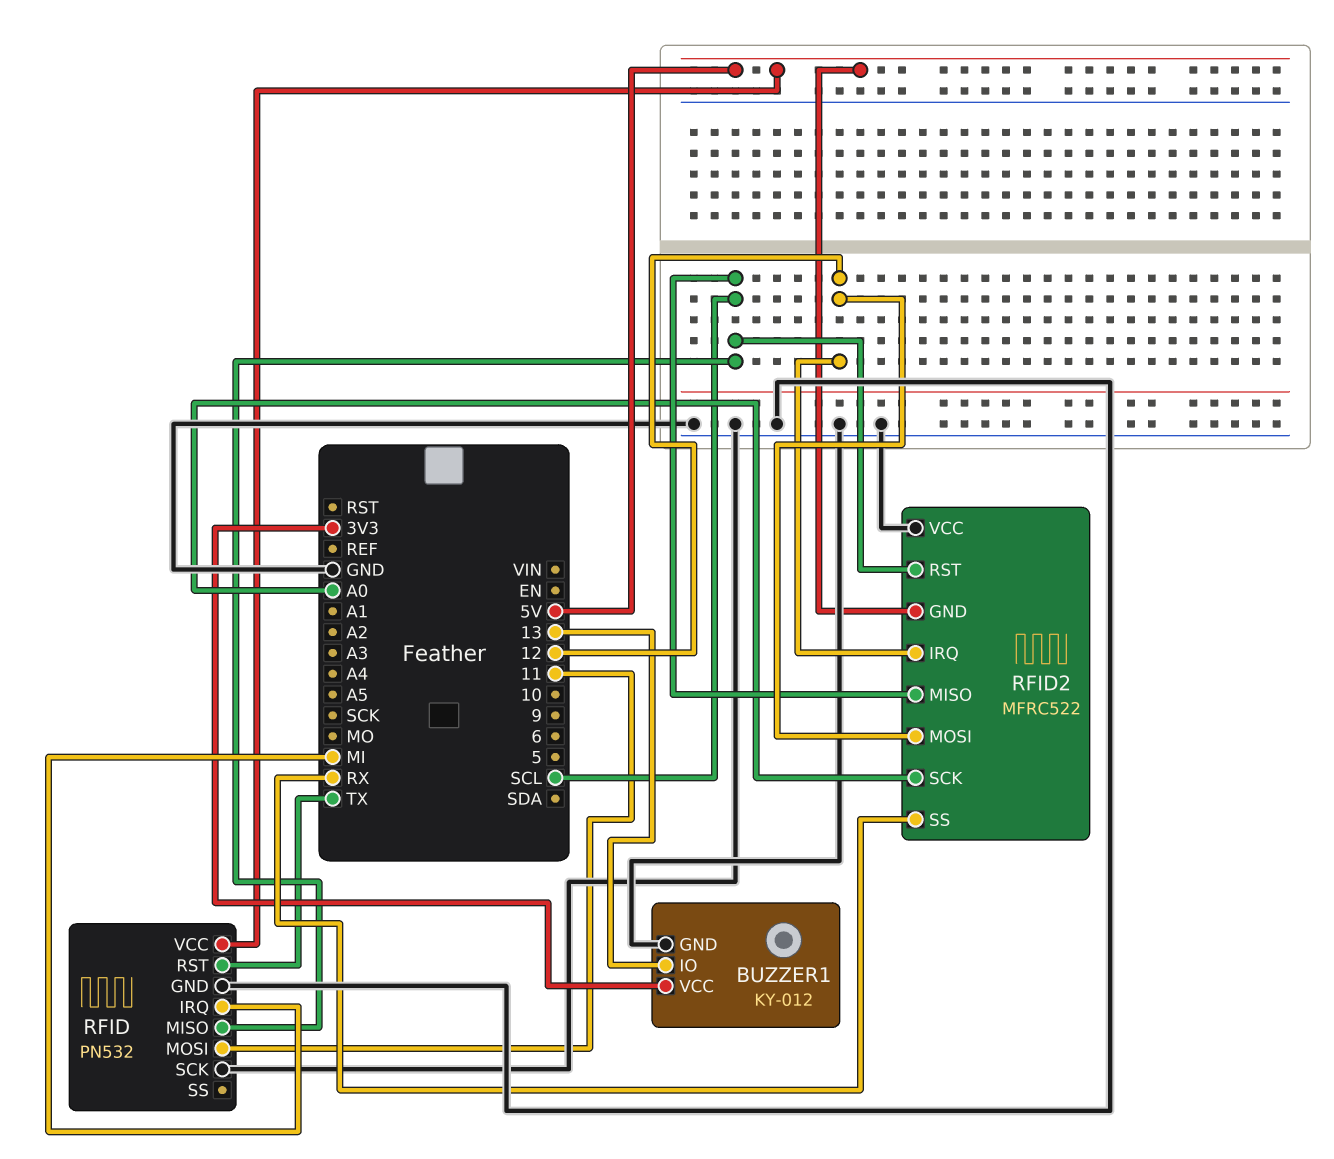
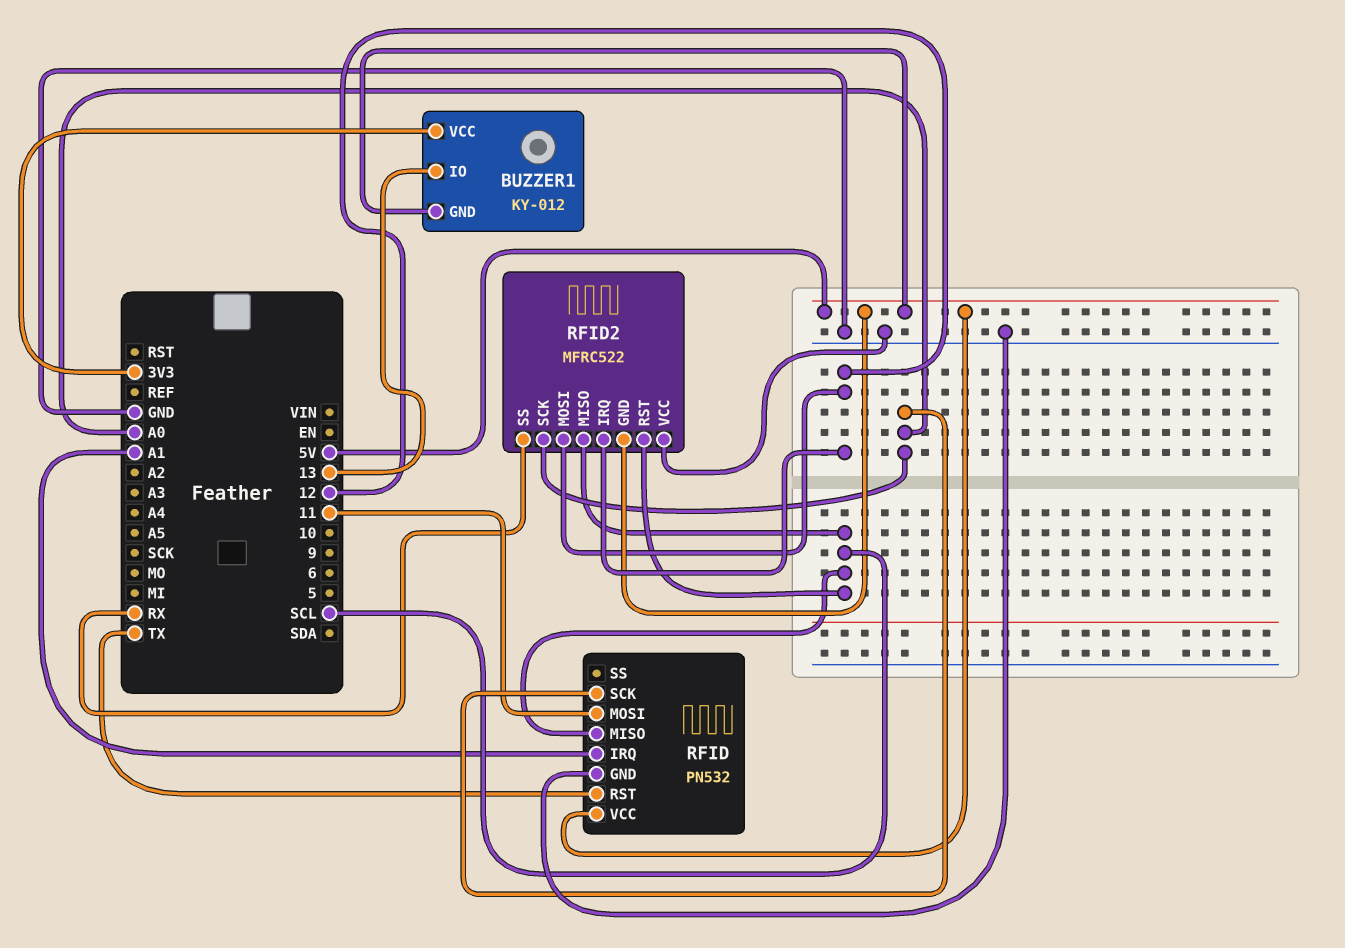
BUZZER1 pin GND: GND -> 5V
RFID pin IRQ: MI -> A1
RFID pin SCK: GND -> A0

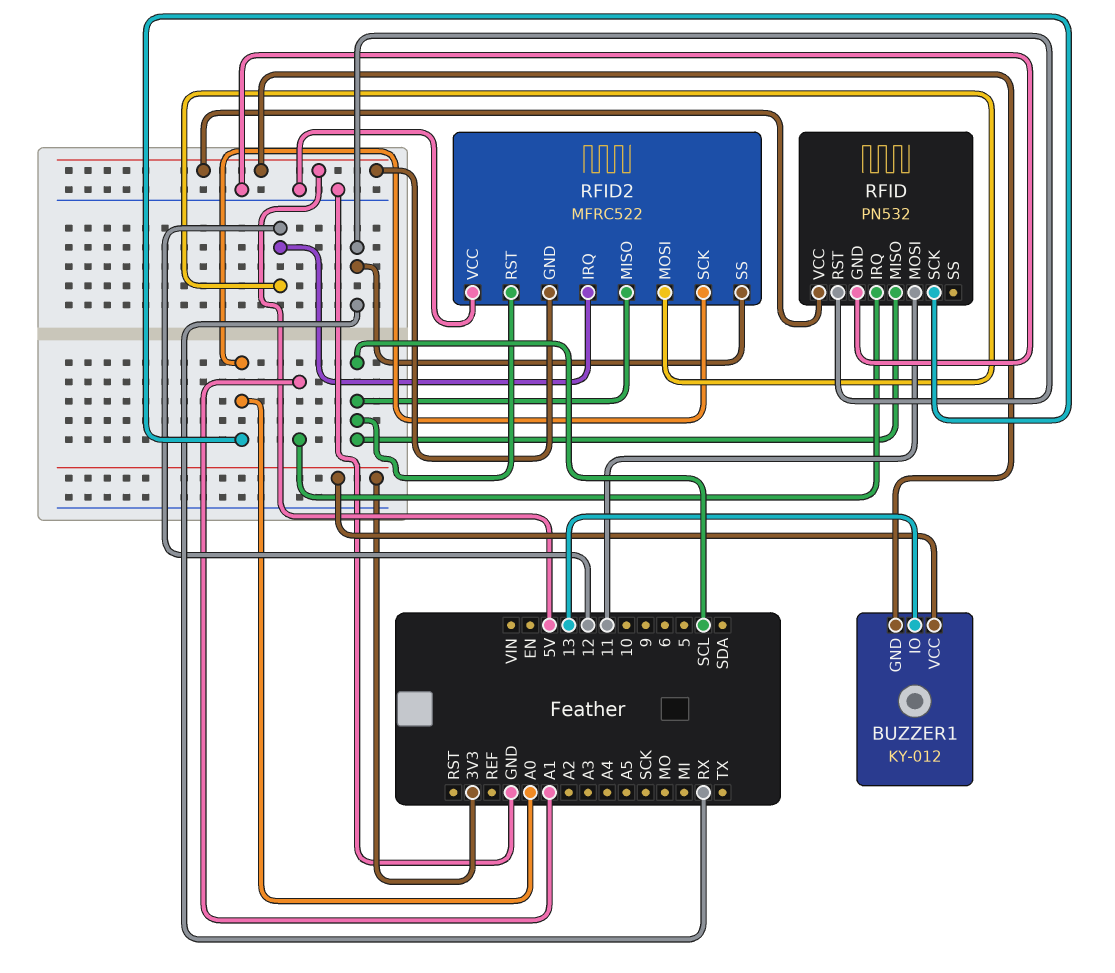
RFID pin RST: TX -> RX

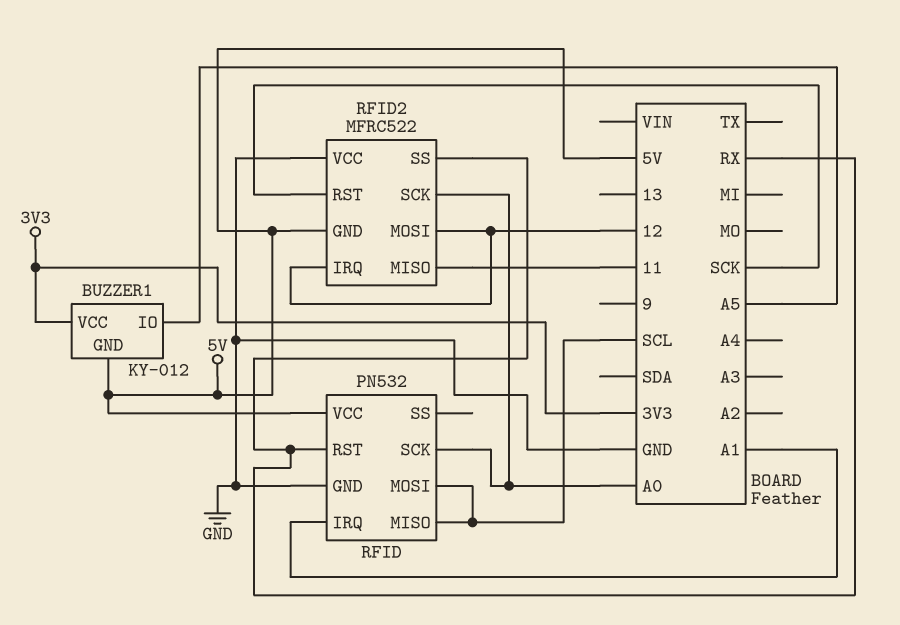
BUZZER1 pin IO: 13 -> A5
RFID pin MOSI: 11 -> SCL
RFID2 pin MISO: SCL -> 11
RFID2 pin RST: SCL -> SCK

